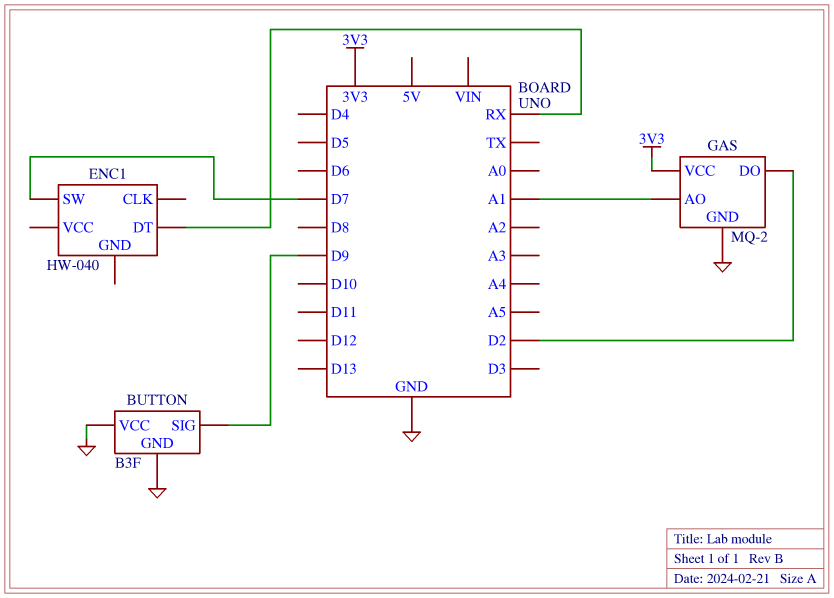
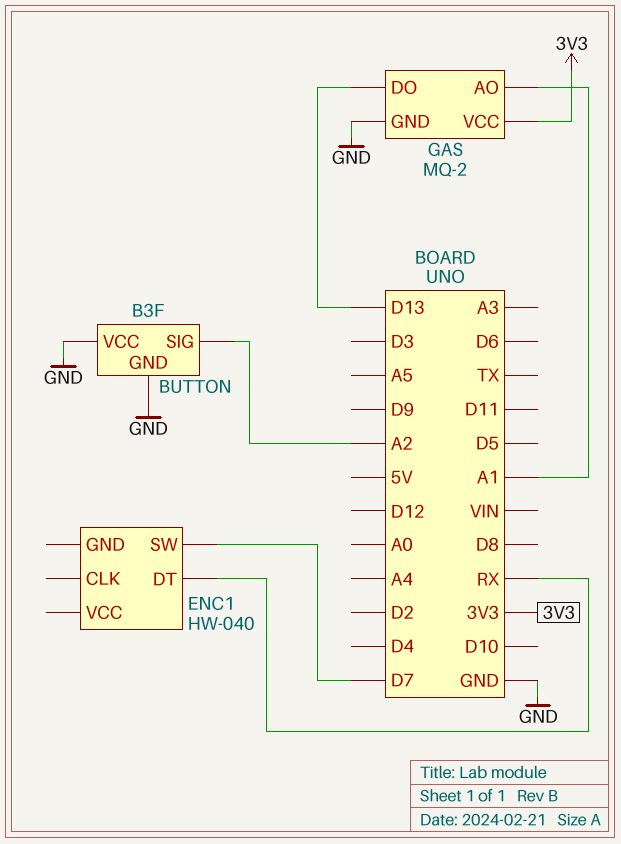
BUTTON pin SIG: D9 -> A2
GAS pin DO: D2 -> D13

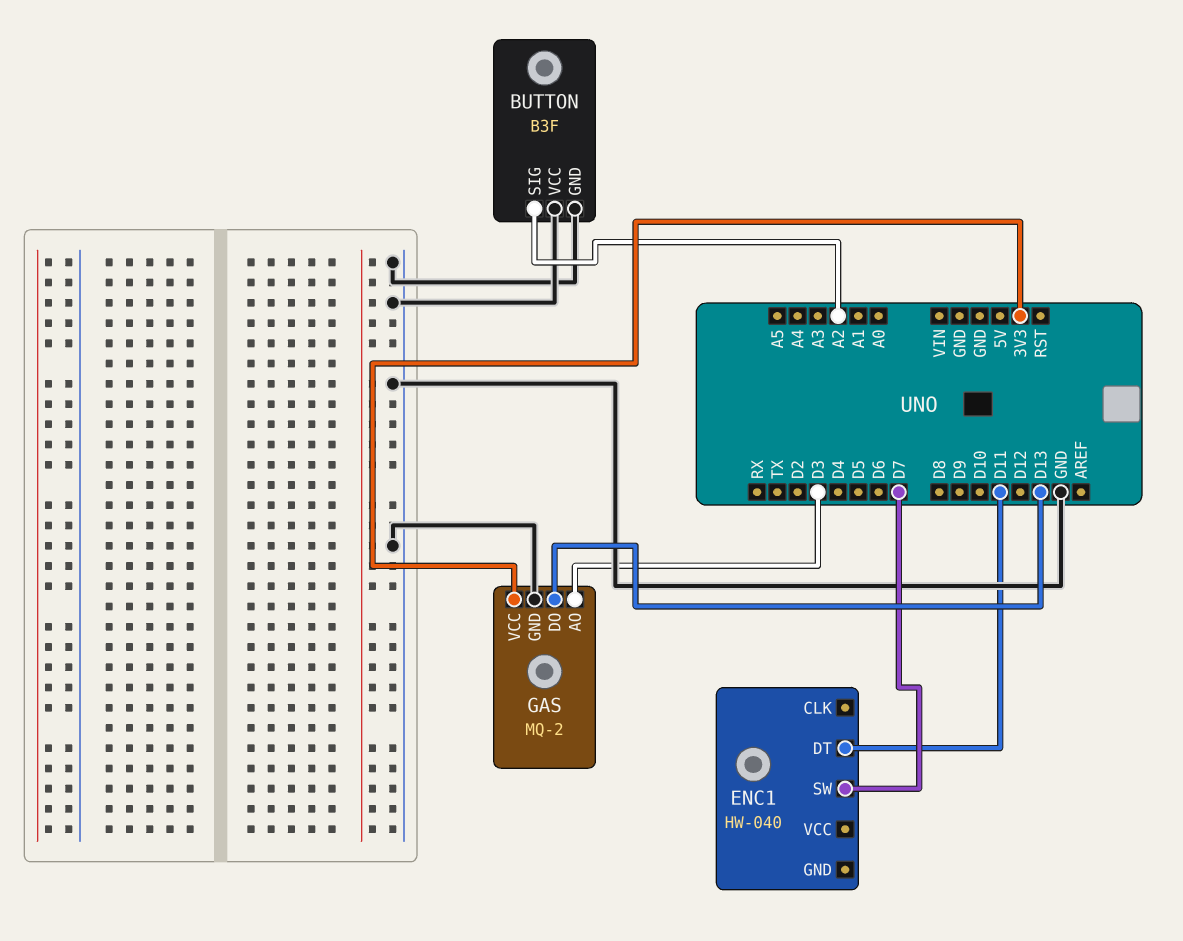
ENC1 pin DT: RX -> D11
GAS pin AO: A1 -> D3

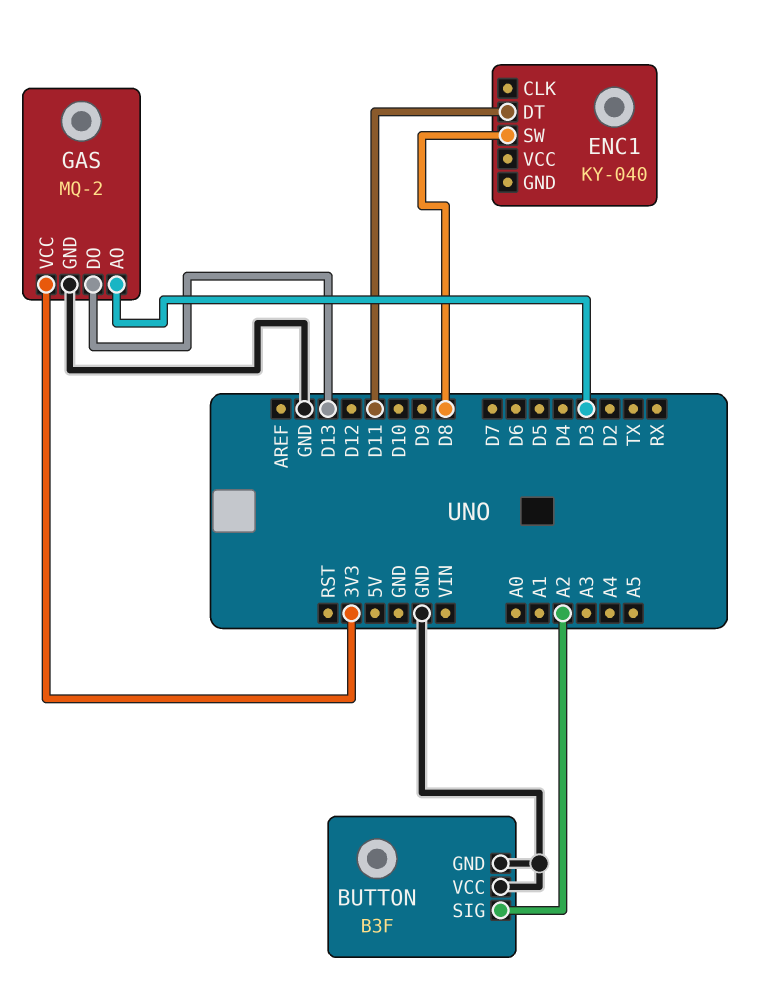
ENC1: HW-040 -> KY-040
ENC1 pin SW: D7 -> D8

